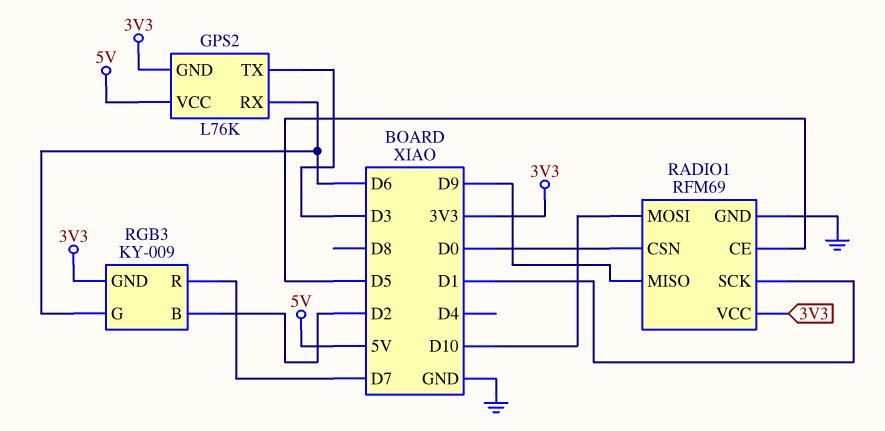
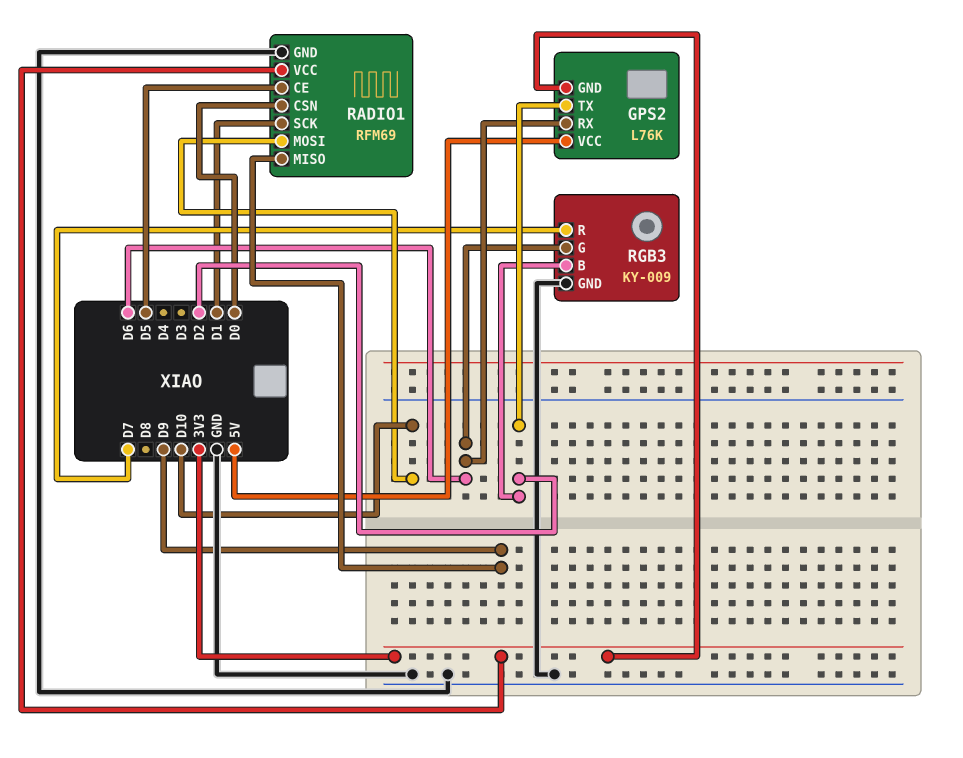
GPS2 pin TX: D3 -> D2
RGB3 pin GND: 3V3 -> GND

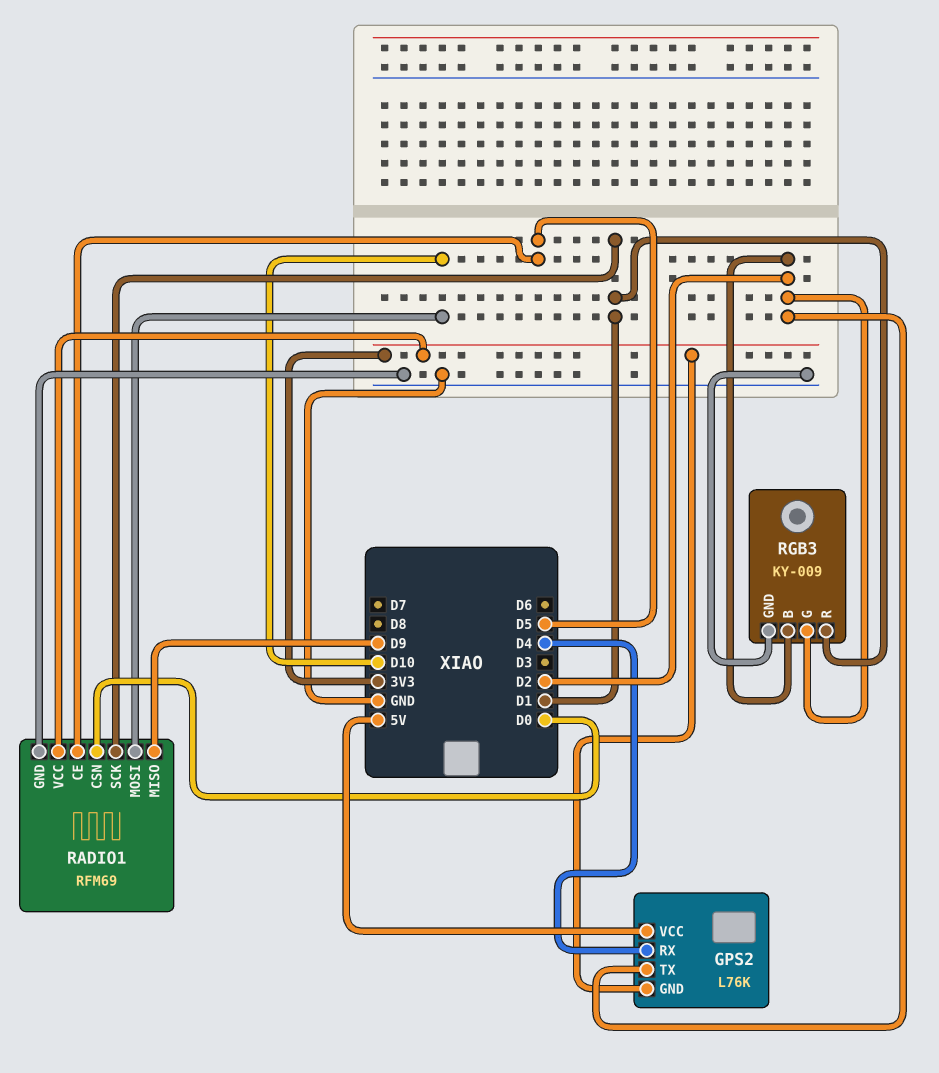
GPS2 pin RX: D6 -> D4
RGB3 pin G: D6 -> D2
RGB3 pin R: D7 -> D1

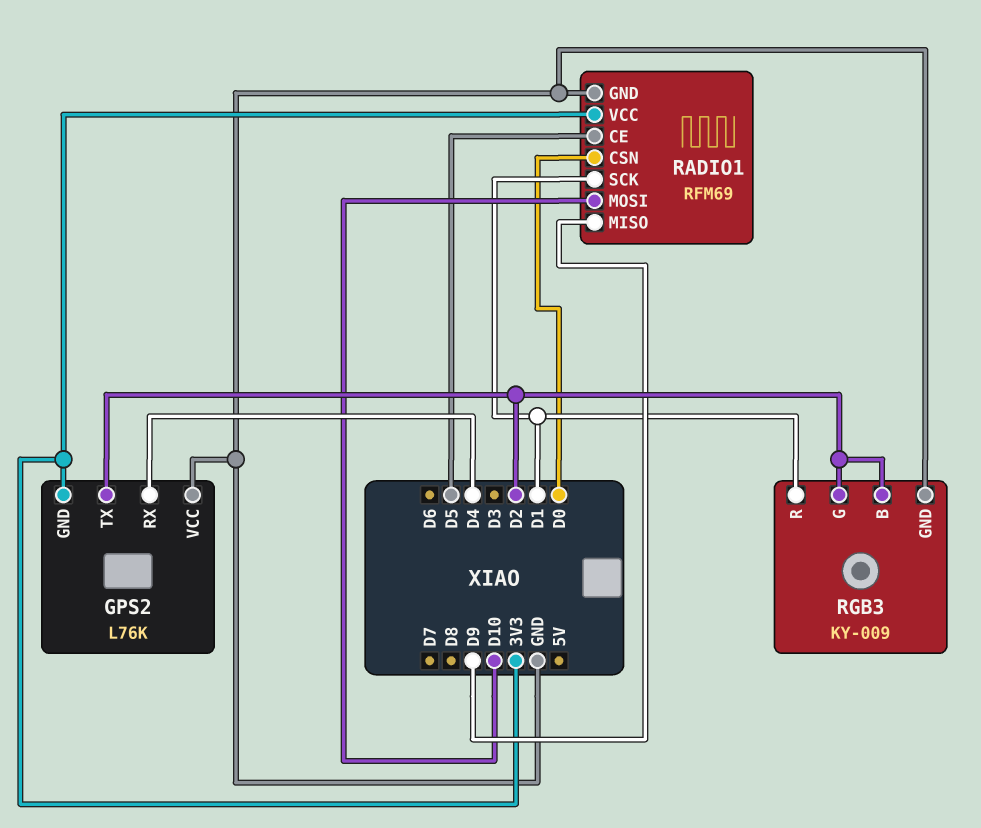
GPS2 pin VCC: 5V -> GND

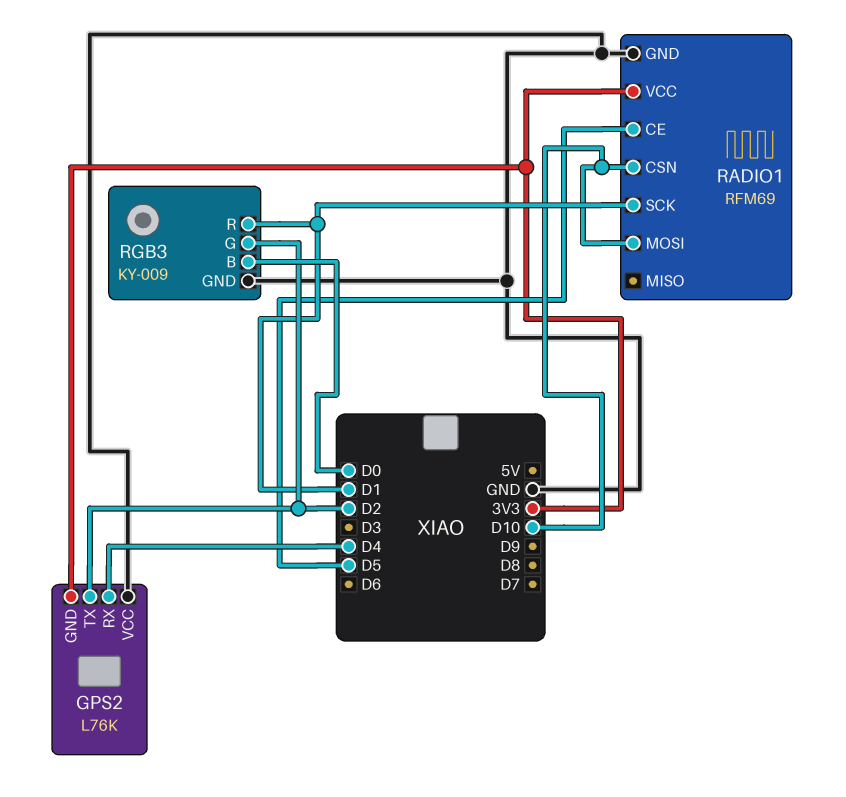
RADIO1 pin CSN: D0 -> D10
RADIO1 pin MISO: D9 -> none
RGB3 pin B: D2 -> D0

